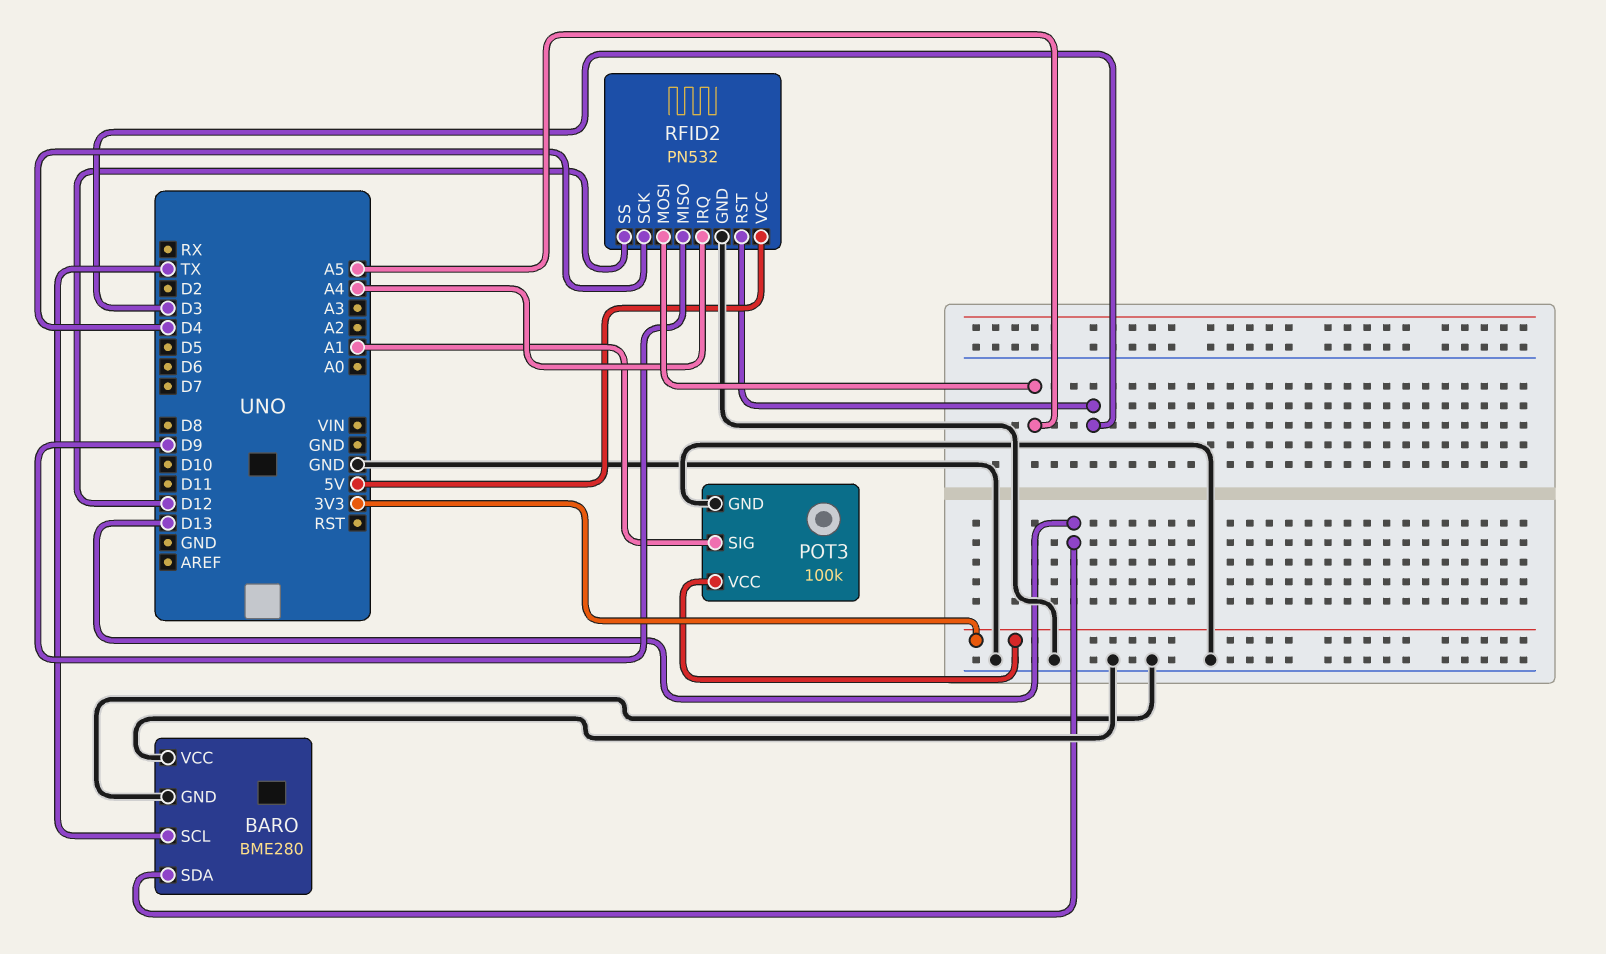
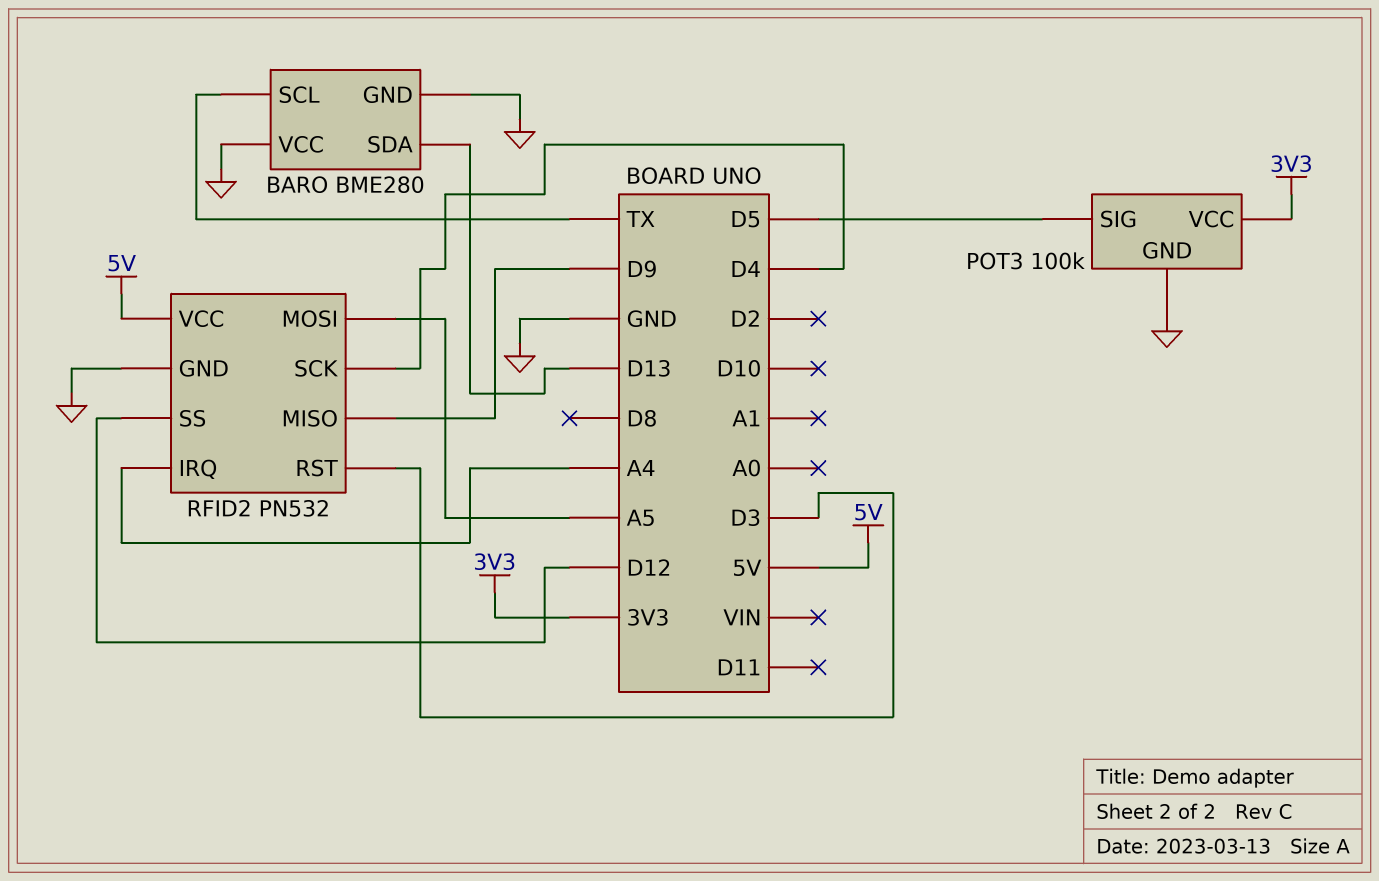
POT3 pin SIG: A1 -> D5

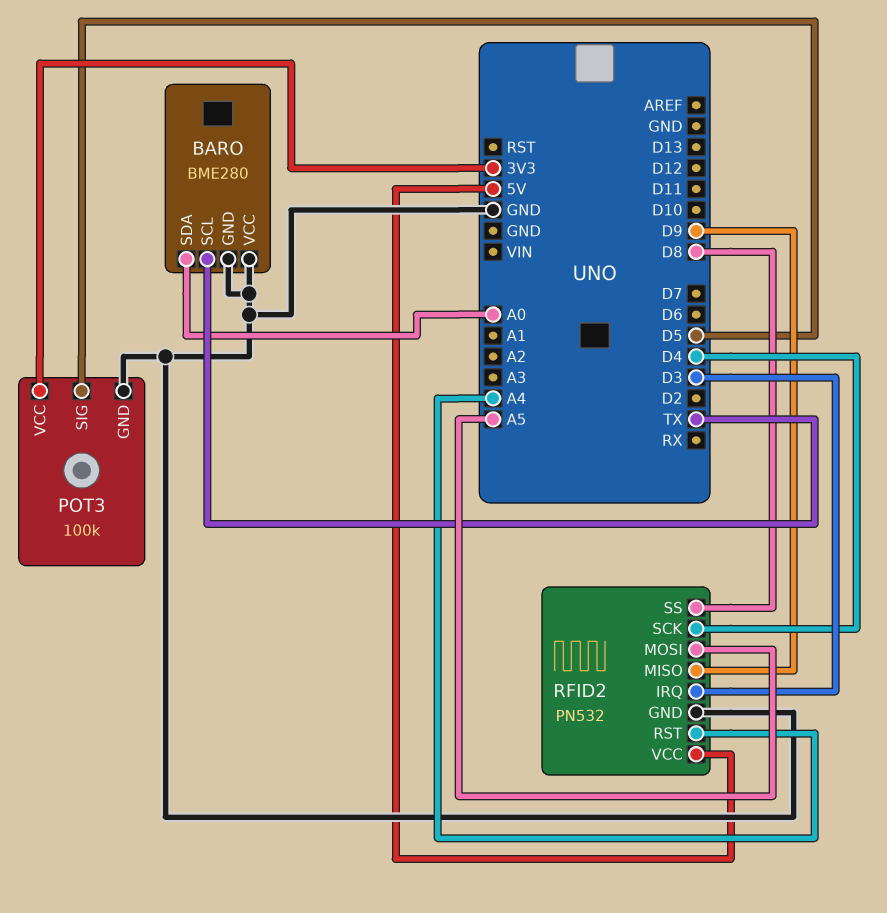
BARO pin SDA: D13 -> A0
RFID2 pin IRQ: A4 -> D3
RFID2 pin RST: D3 -> A4
RFID2 pin SS: D12 -> D8

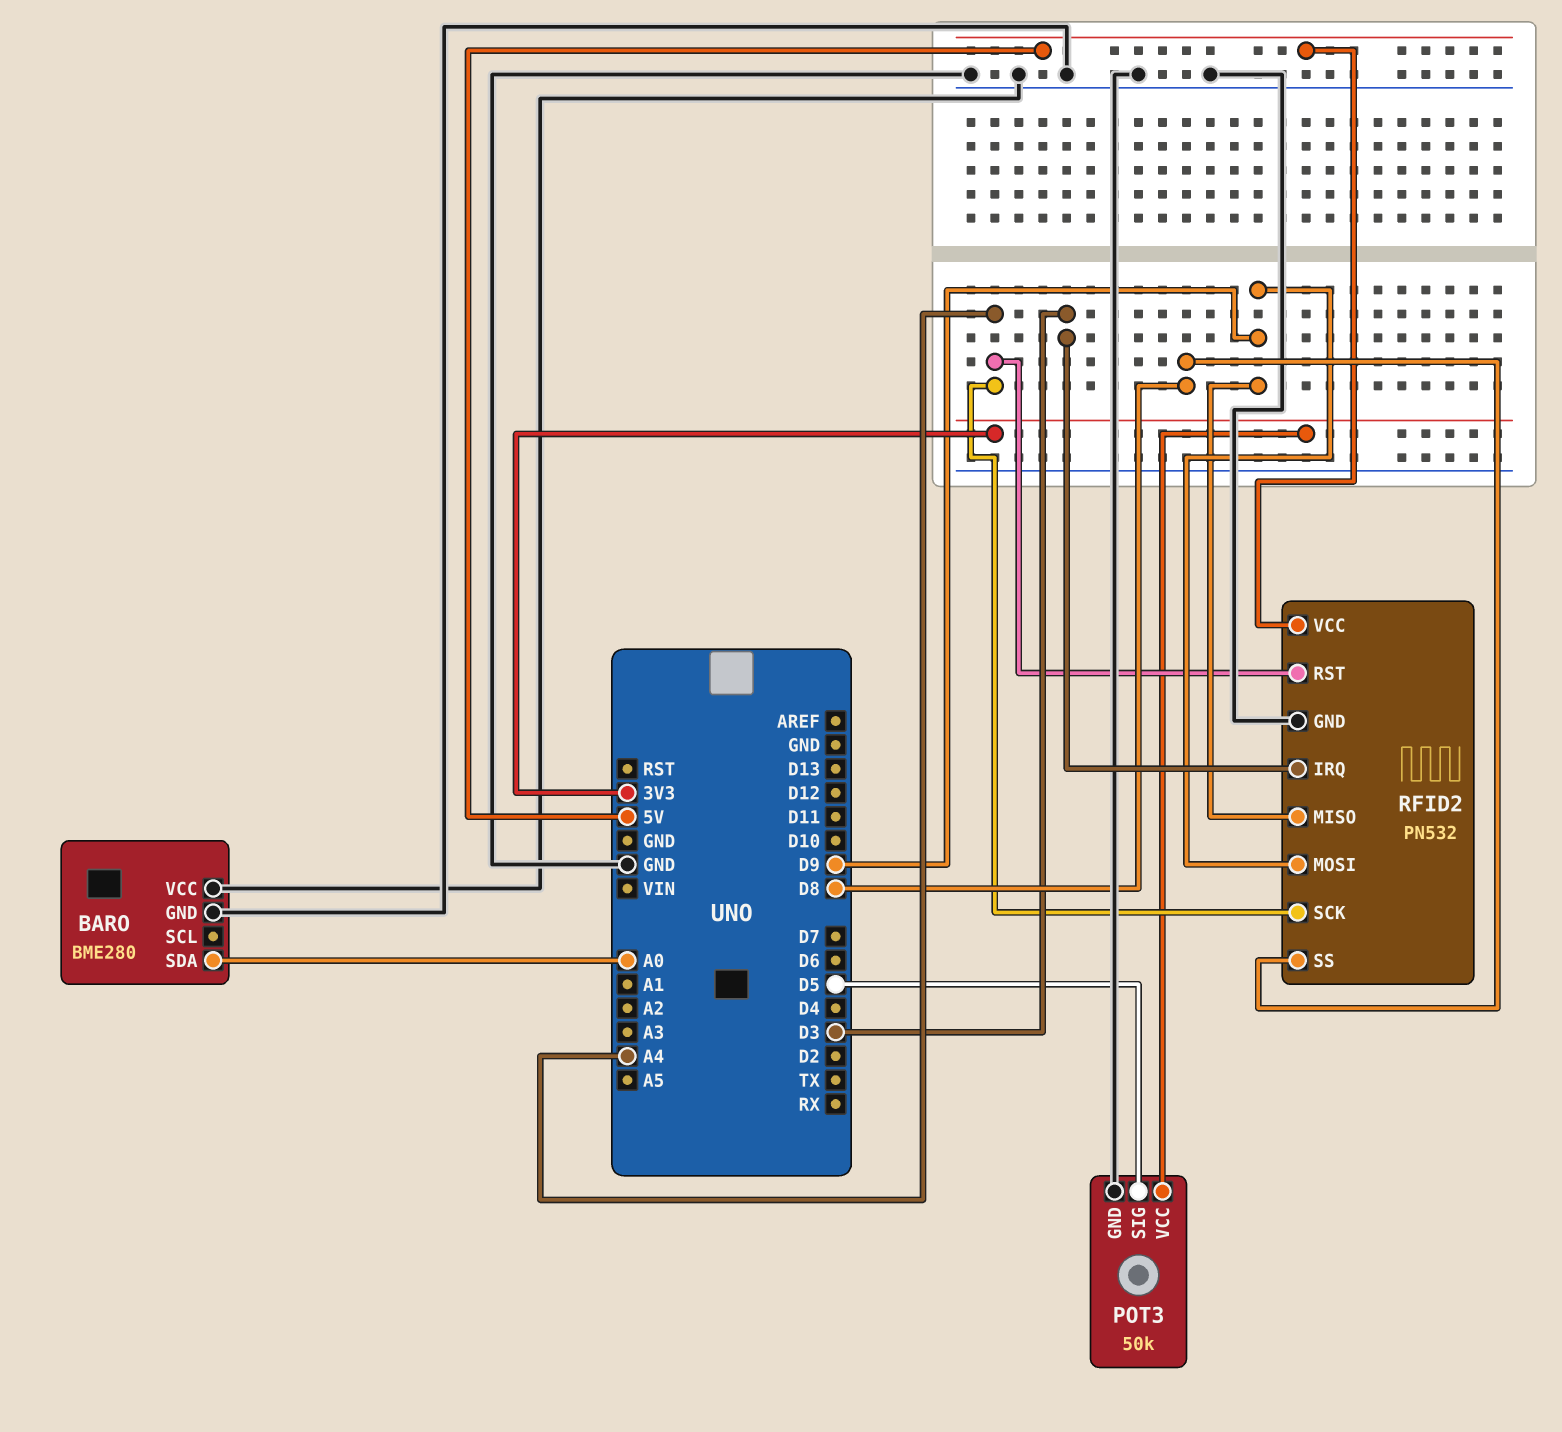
BARO pin SCL: TX -> none
POT3: 100k -> 50k
RFID2 pin MOSI: A5 -> D9
RFID2 pin SCK: D4 -> A4

